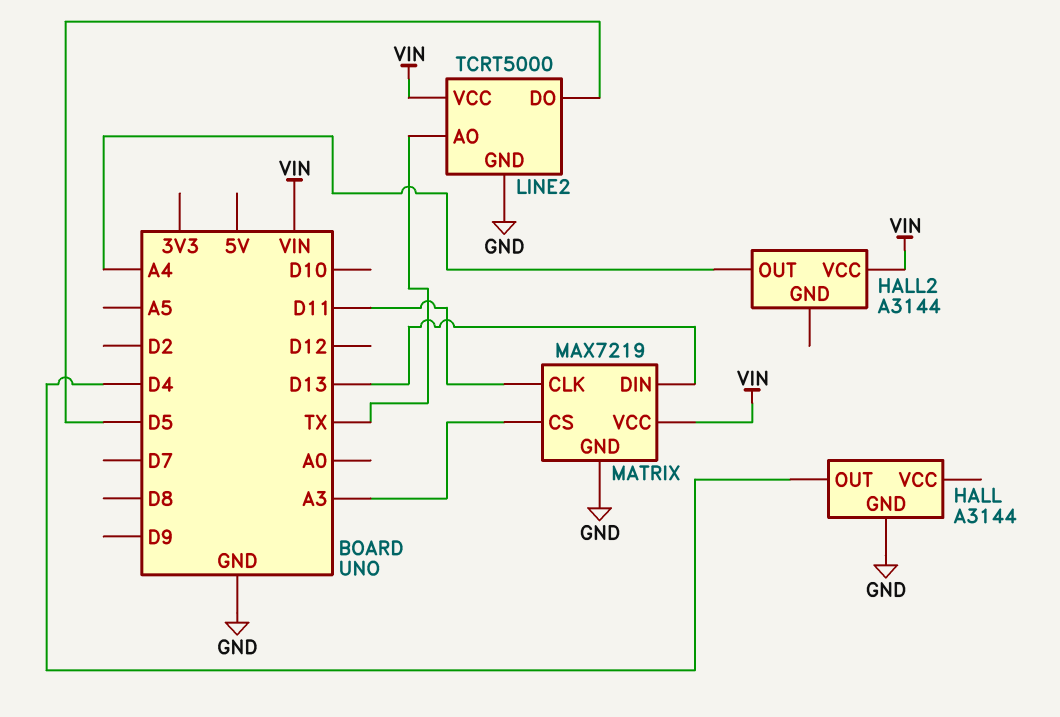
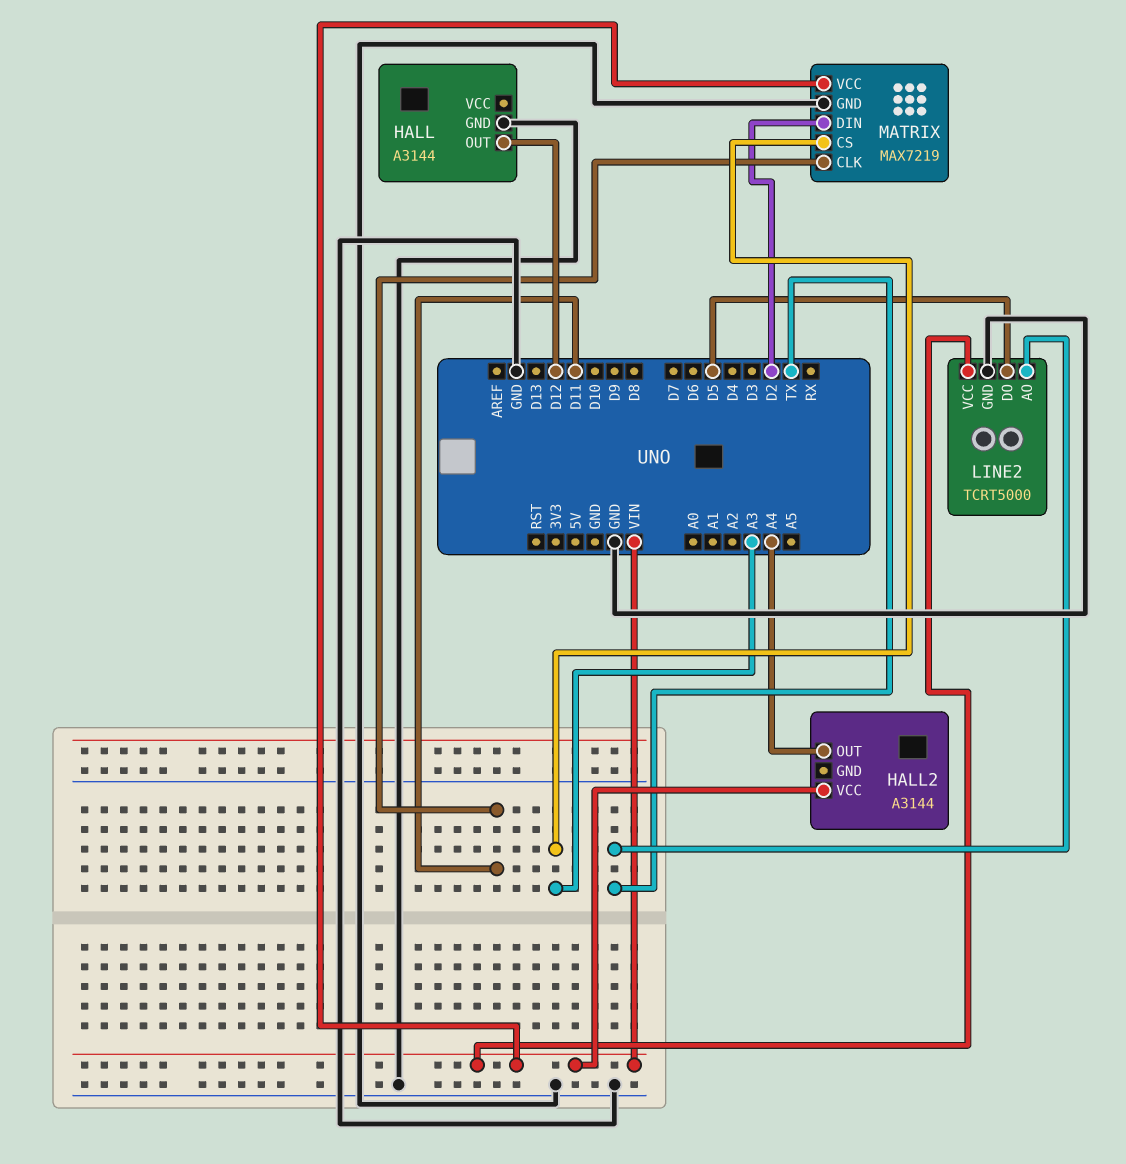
HALL pin OUT: D4 -> D12
MATRIX pin DIN: D13 -> D2

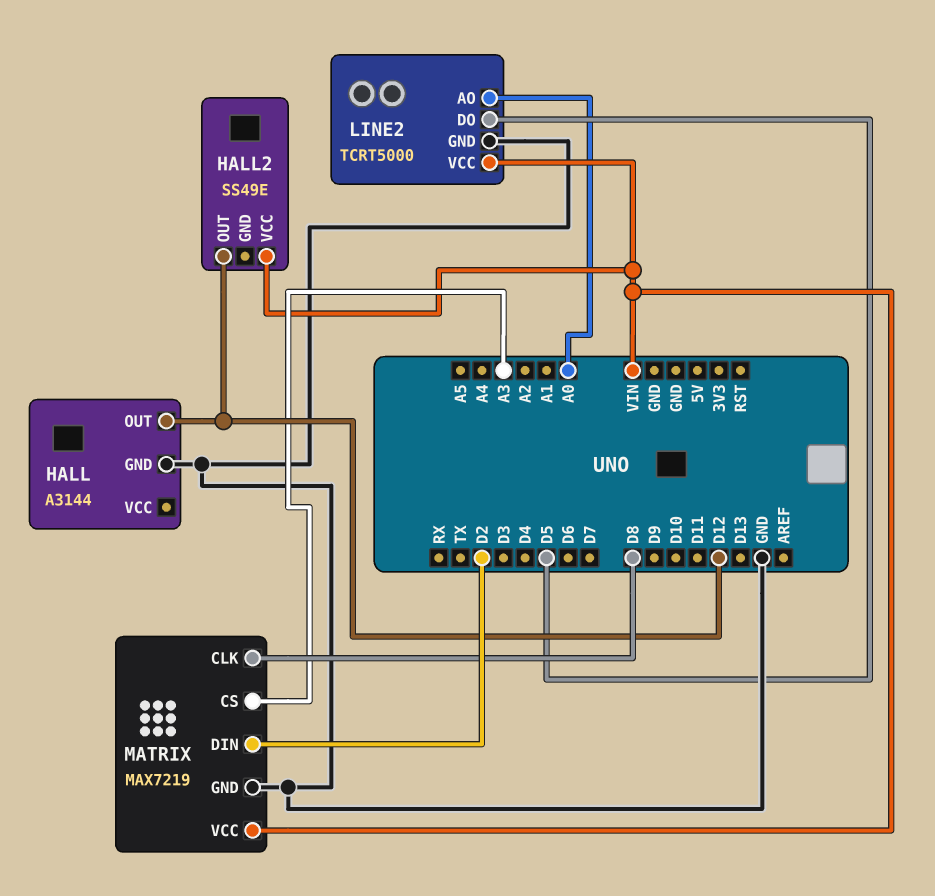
HALL2: A3144 -> SS49E
HALL2 pin OUT: A4 -> D12
LINE2 pin AO: TX -> A0
MATRIX pin CLK: D11 -> D8

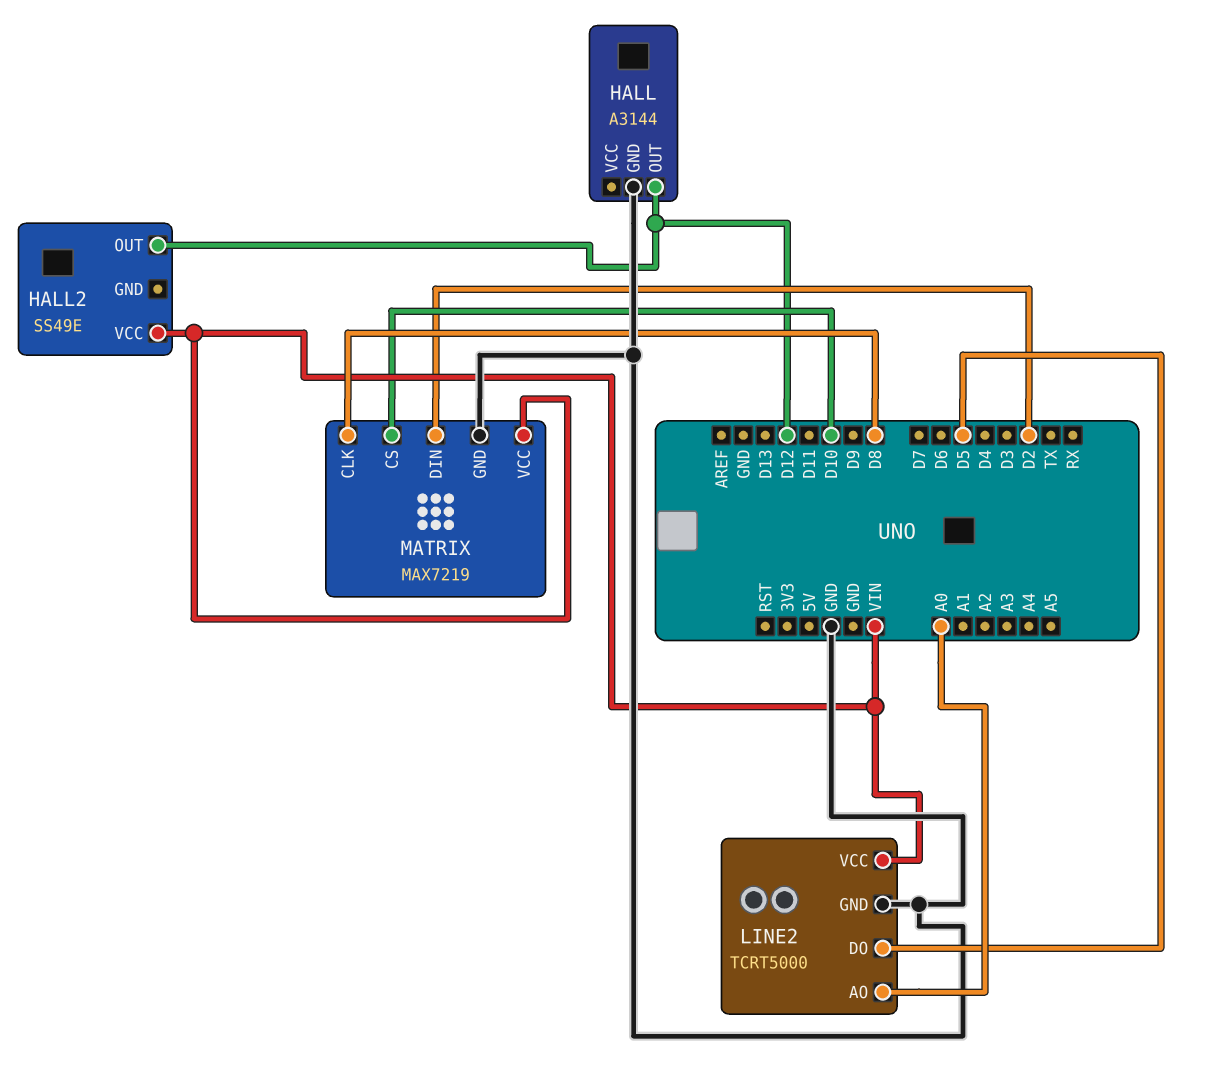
MATRIX pin CS: A3 -> D10

